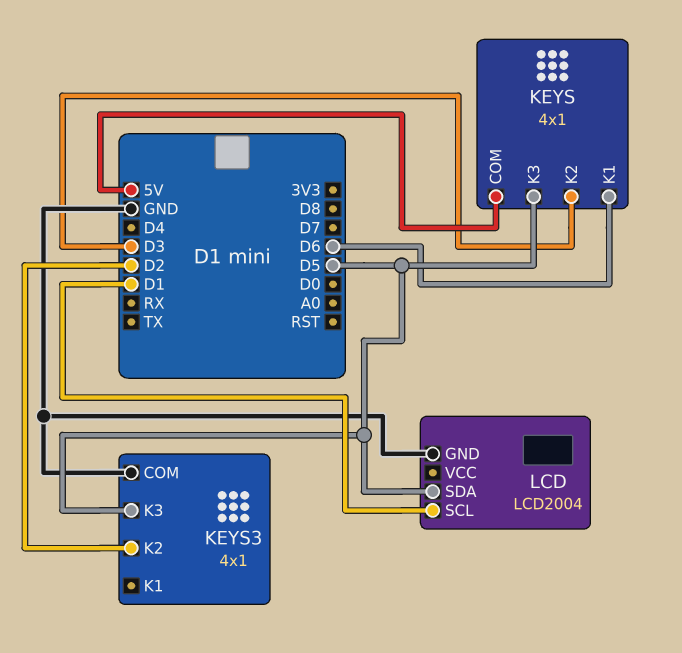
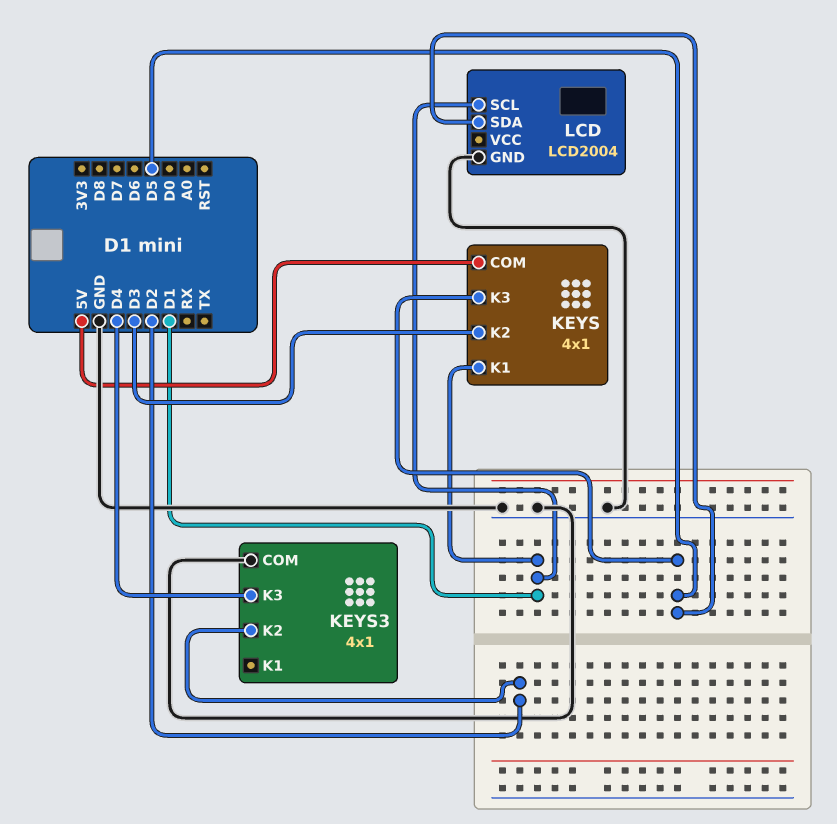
KEYS pin K1: D6 -> D1
KEYS3 pin K3: D5 -> D4

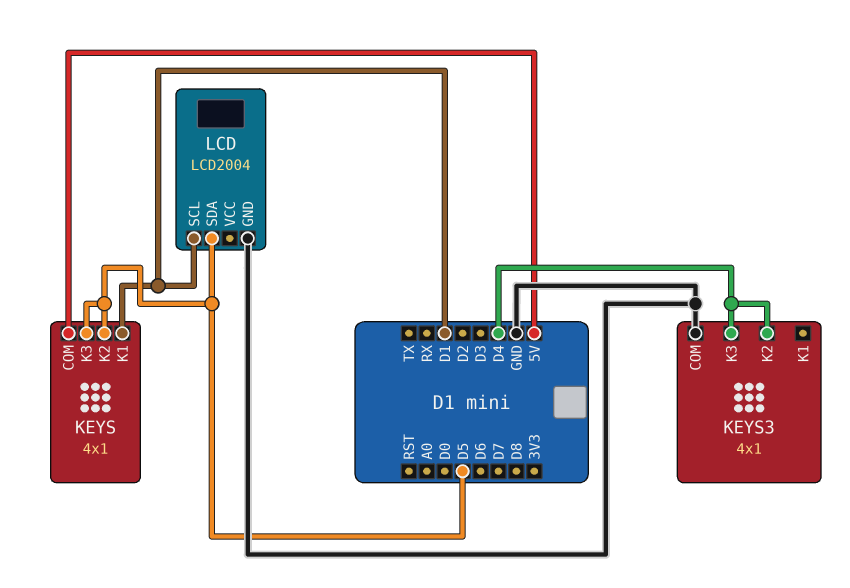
KEYS pin K2: D3 -> D5
KEYS3 pin K2: D2 -> D4

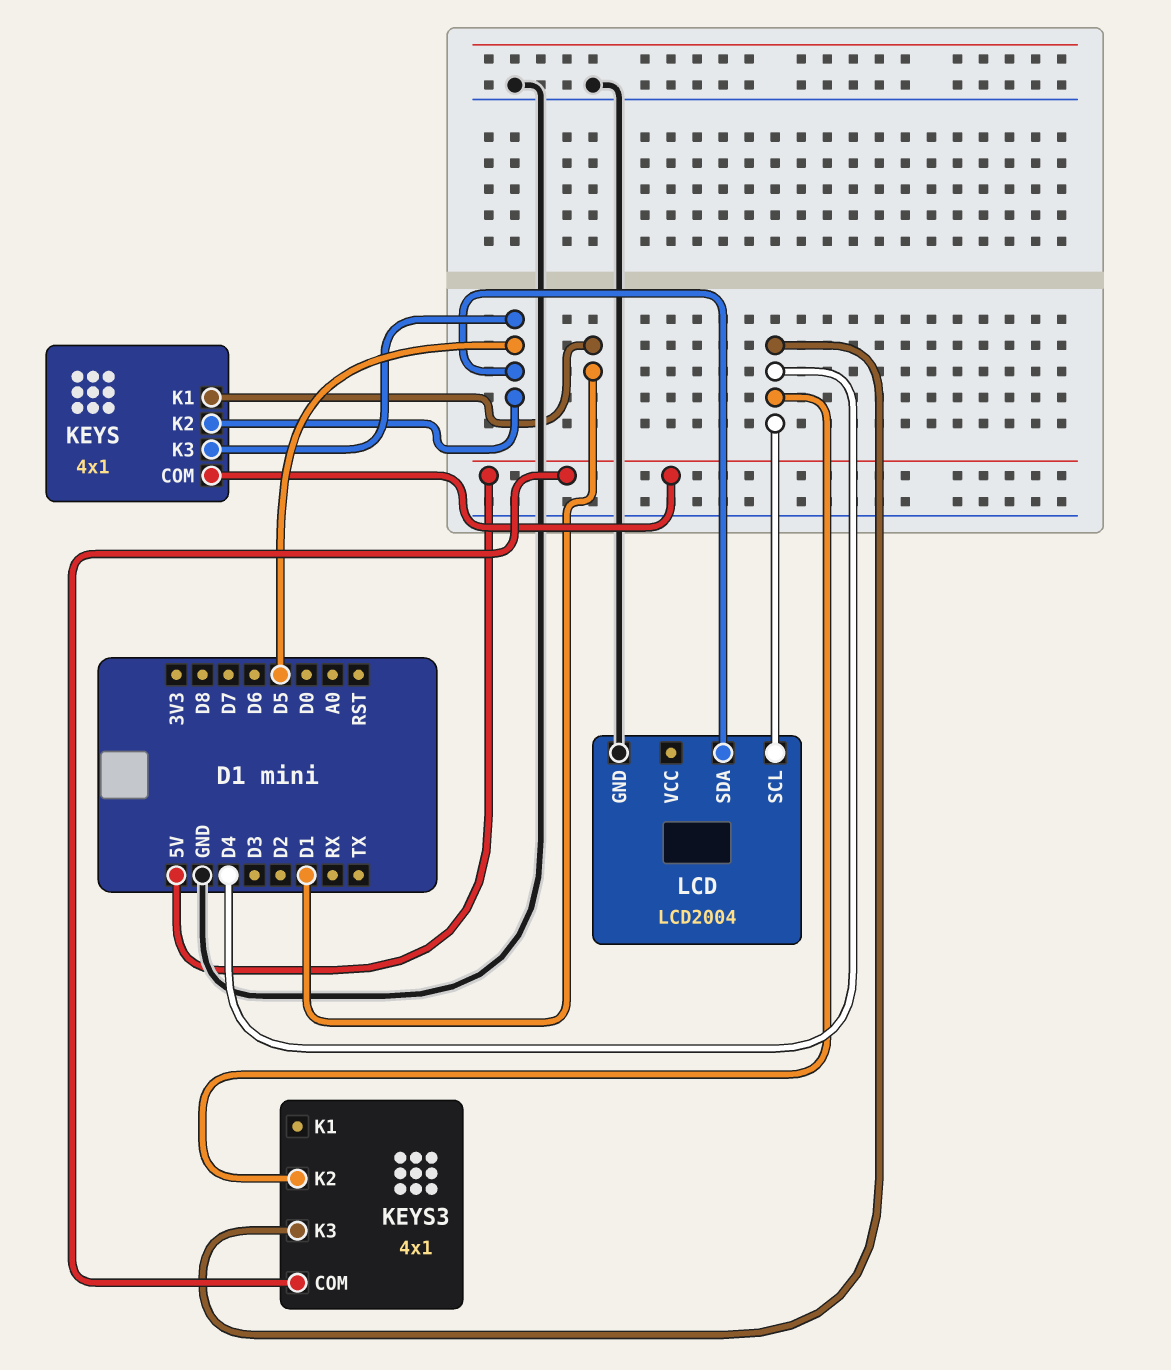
KEYS3 pin COM: GND -> 5V
LCD pin SCL: D1 -> D4

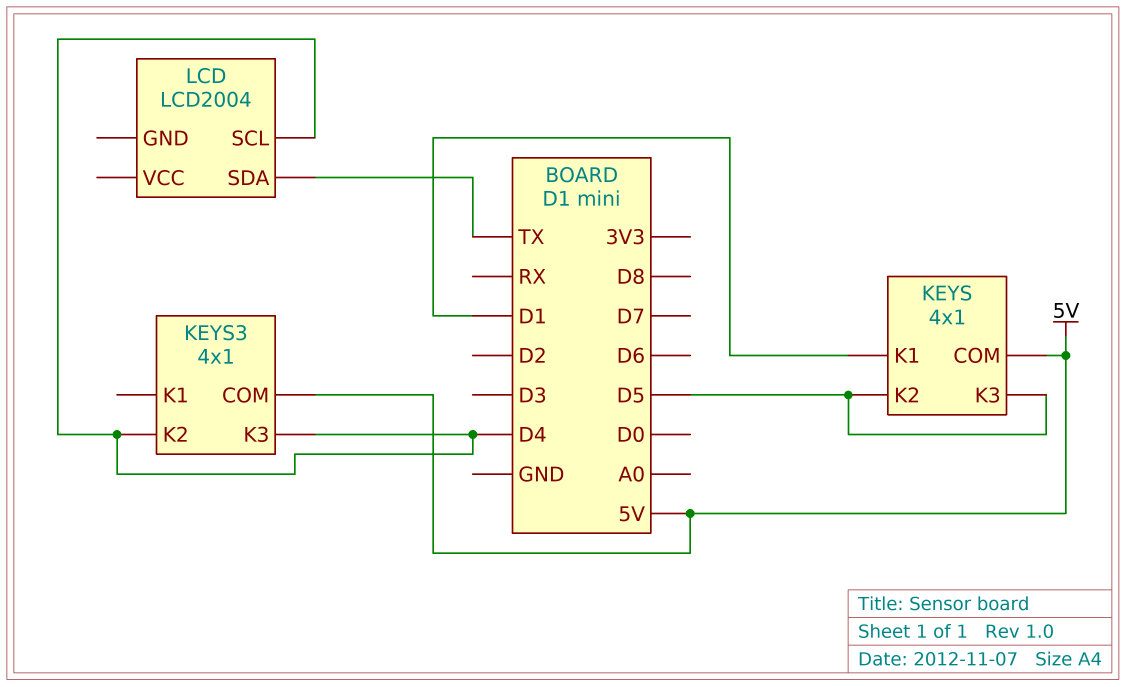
LCD pin GND: GND -> none
LCD pin SDA: D5 -> TX

